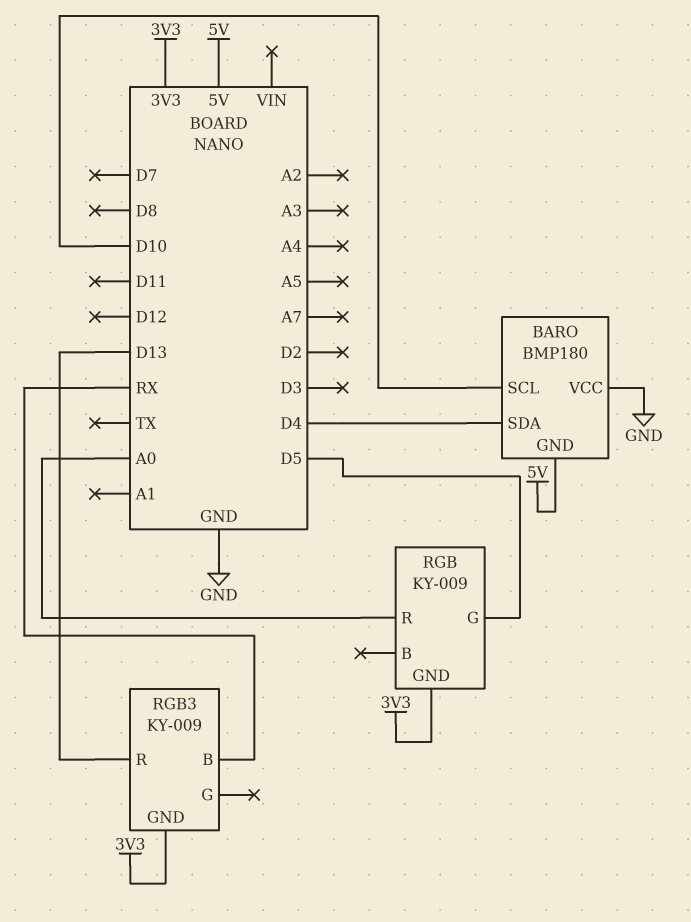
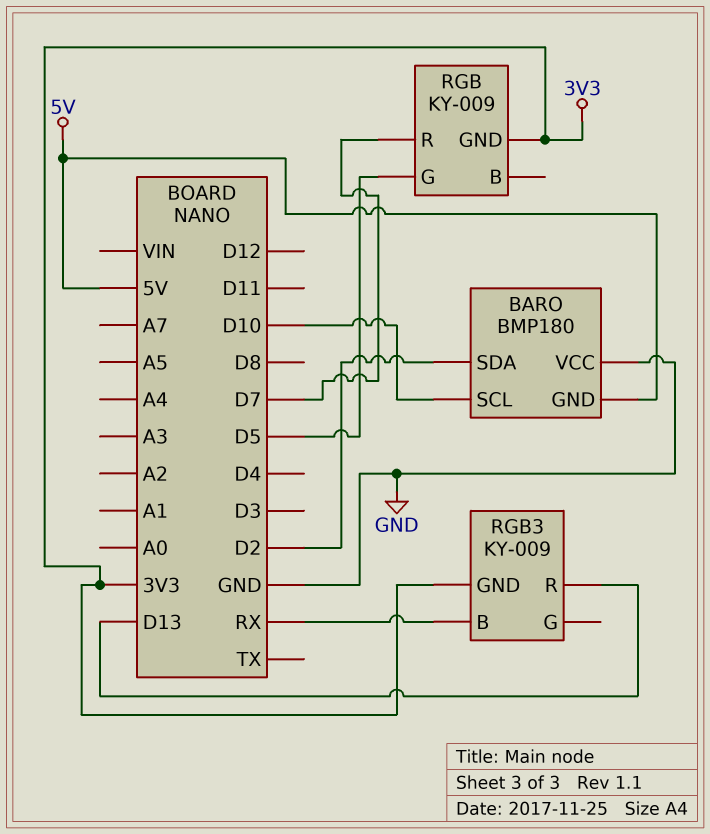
BARO pin SDA: D4 -> D2
RGB pin R: A0 -> D7

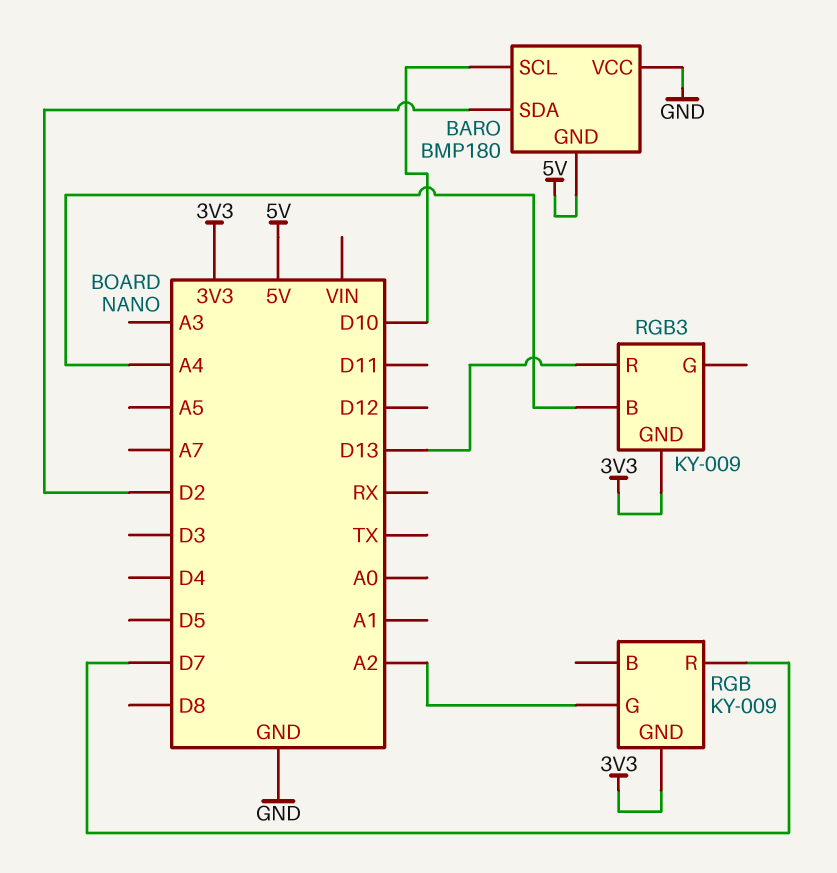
RGB pin G: D5 -> A2
RGB3 pin B: RX -> A4

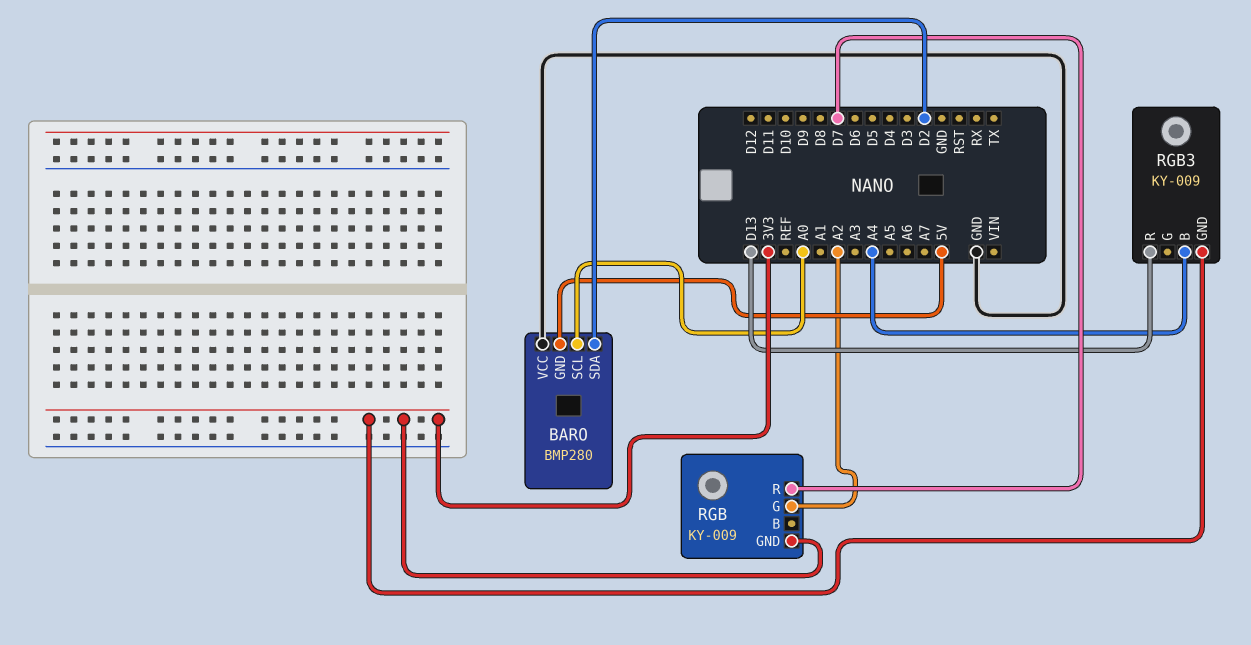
BARO: BMP180 -> BMP280
BARO pin SCL: D10 -> A0

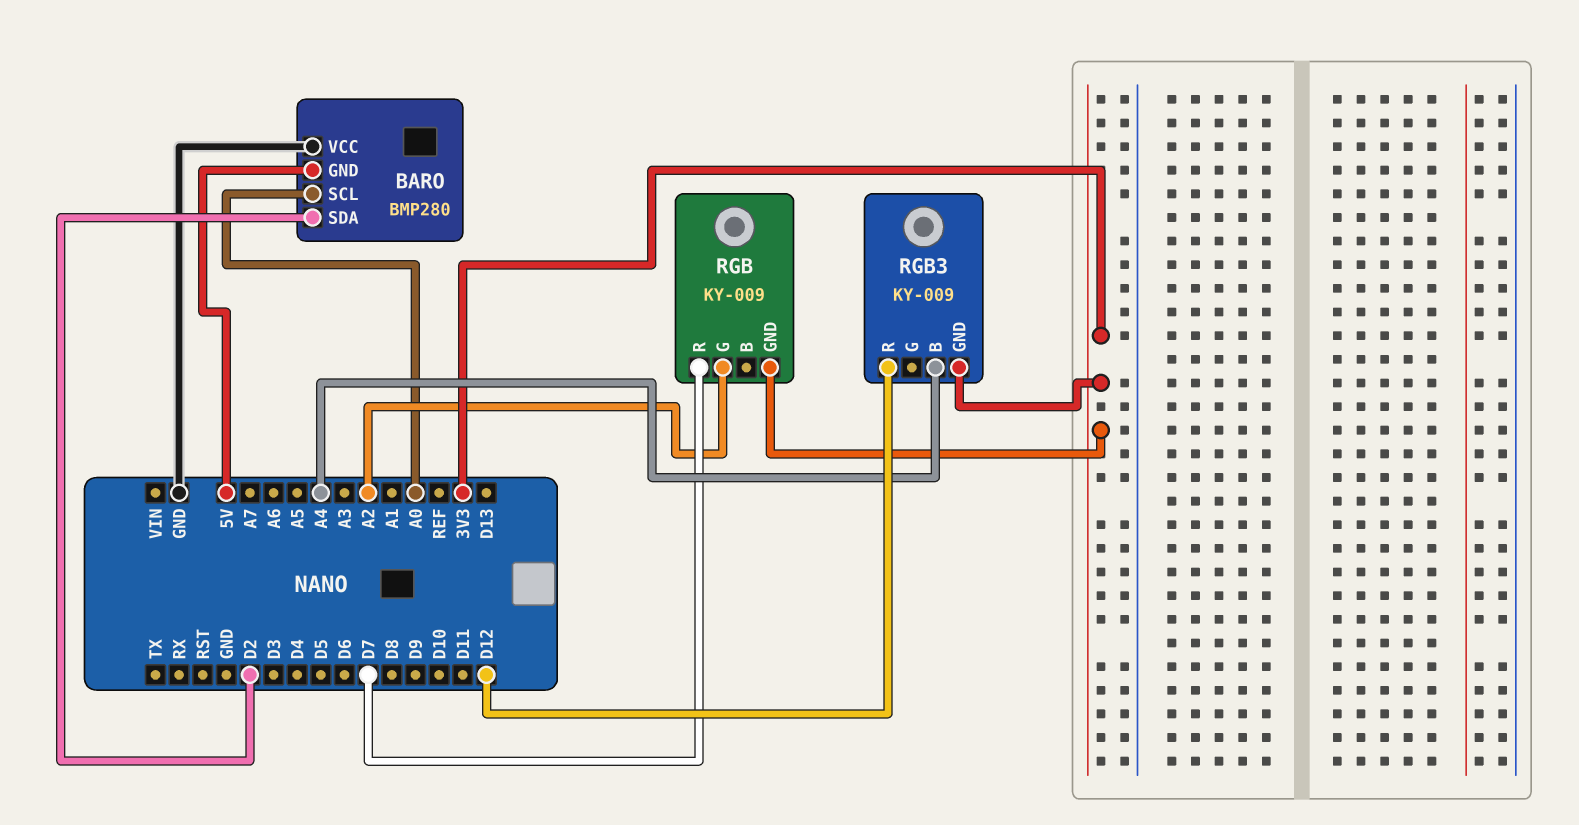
RGB3 pin R: D13 -> D12

